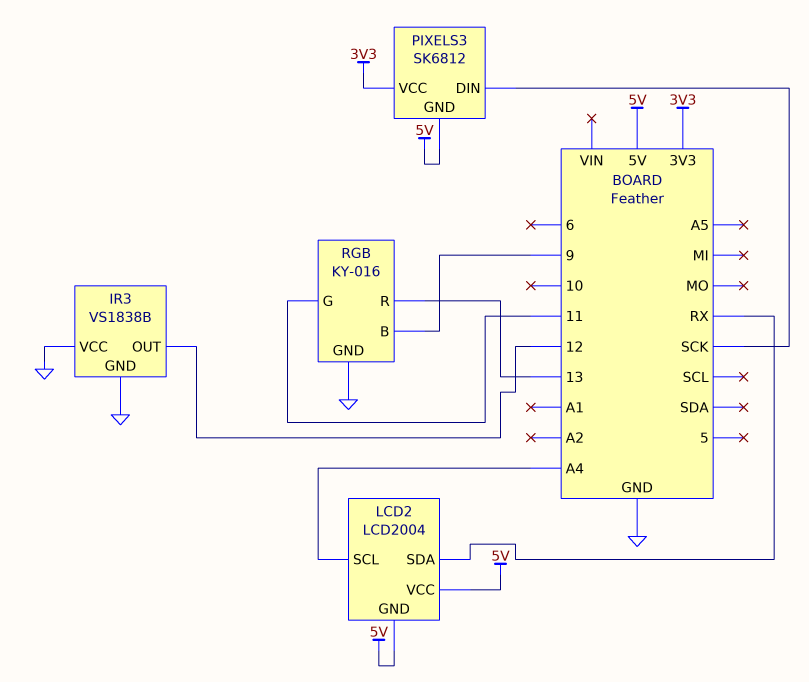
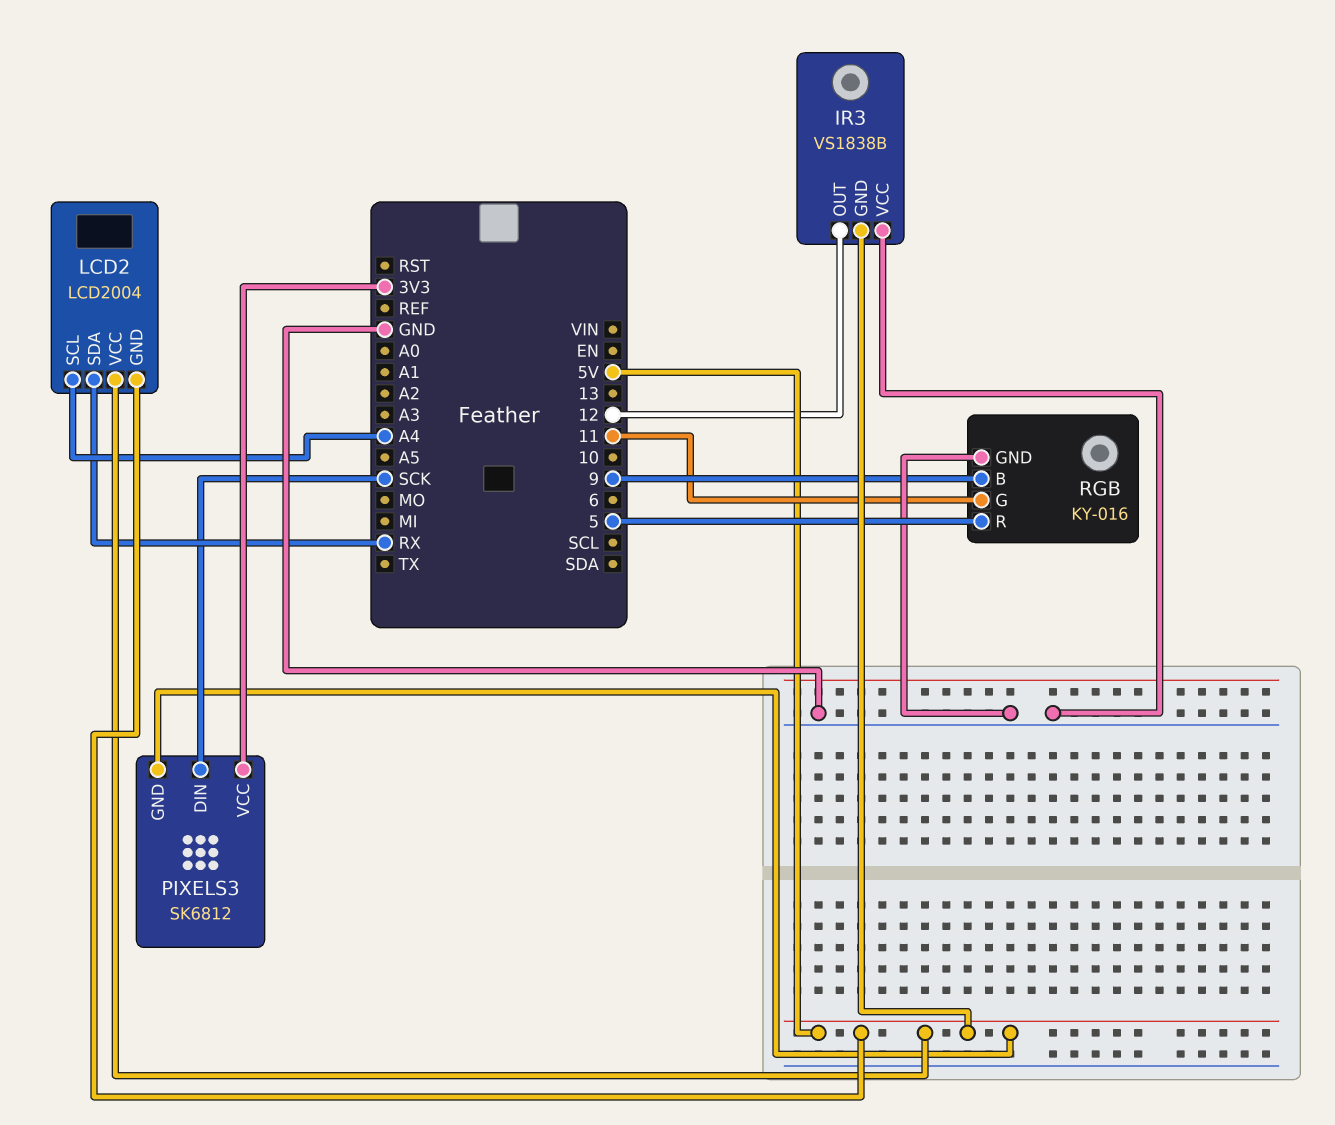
IR3 pin GND: GND -> 5V
RGB pin R: 13 -> 5

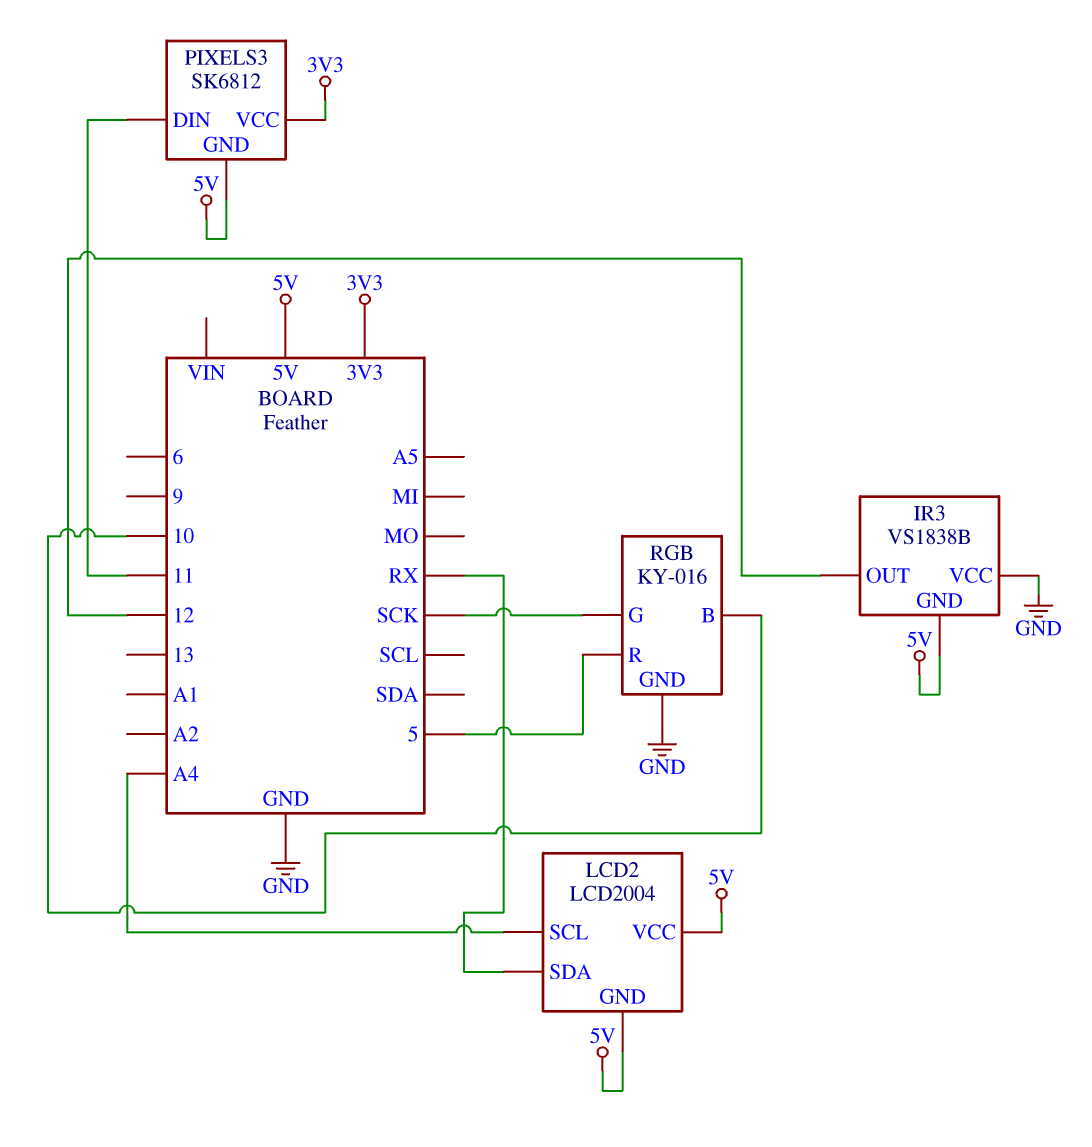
PIXELS3 pin DIN: SCK -> 11
RGB pin B: 9 -> 10
RGB pin G: 11 -> SCK

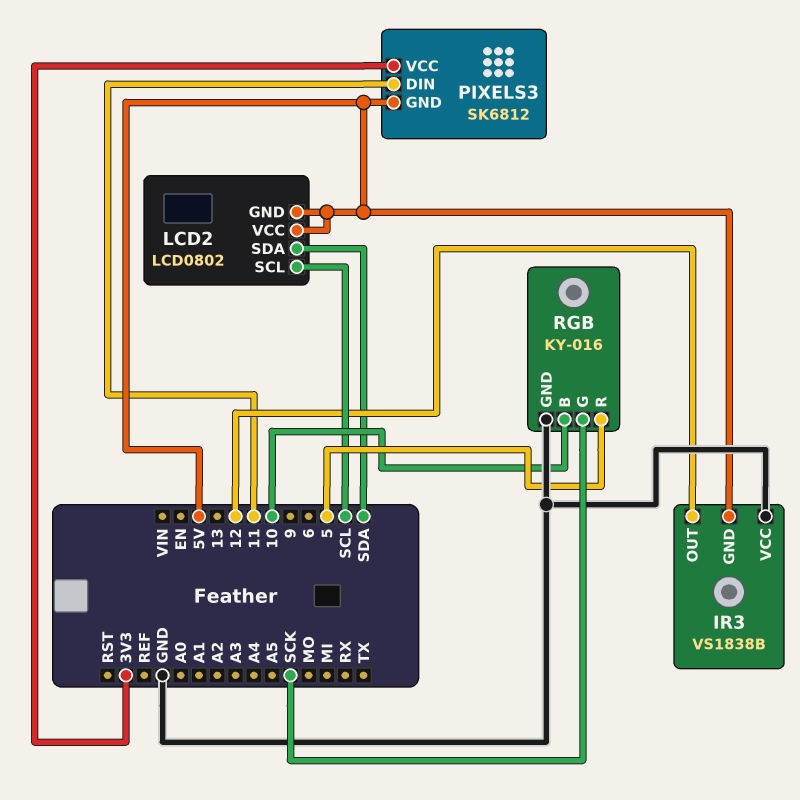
LCD2: LCD2004 -> LCD0802
LCD2 pin SCL: A4 -> SCL
LCD2 pin SDA: RX -> SDA

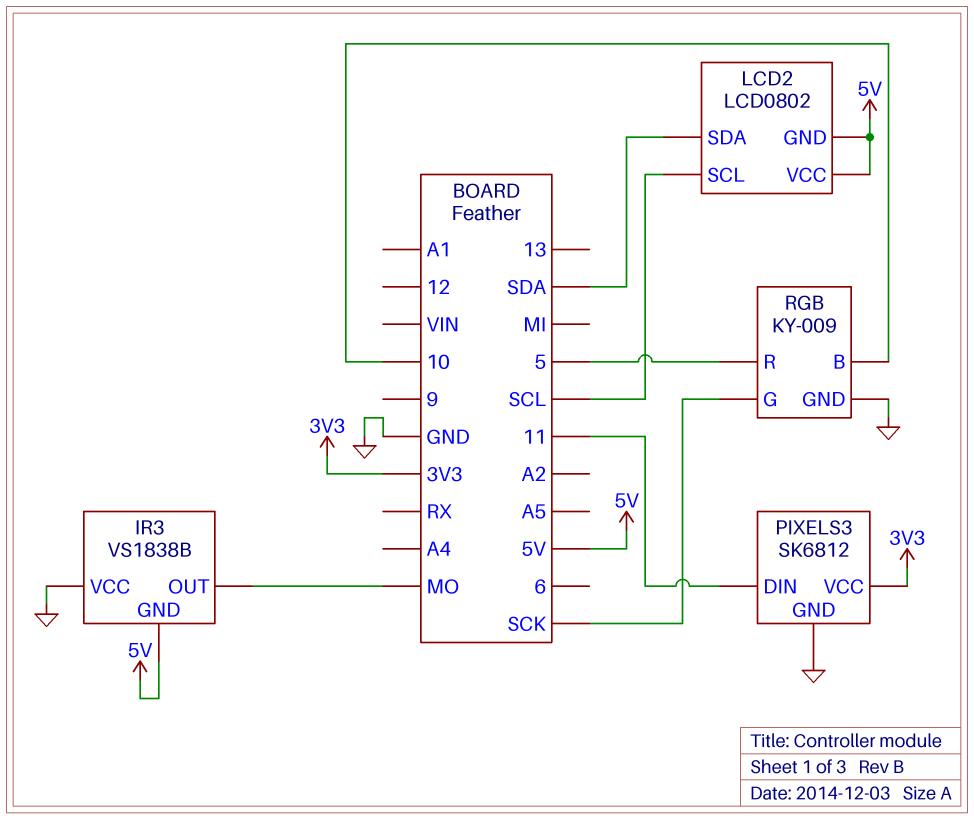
IR3 pin OUT: 12 -> MO
PIXELS3 pin GND: 5V -> GND
RGB: KY-016 -> KY-009

